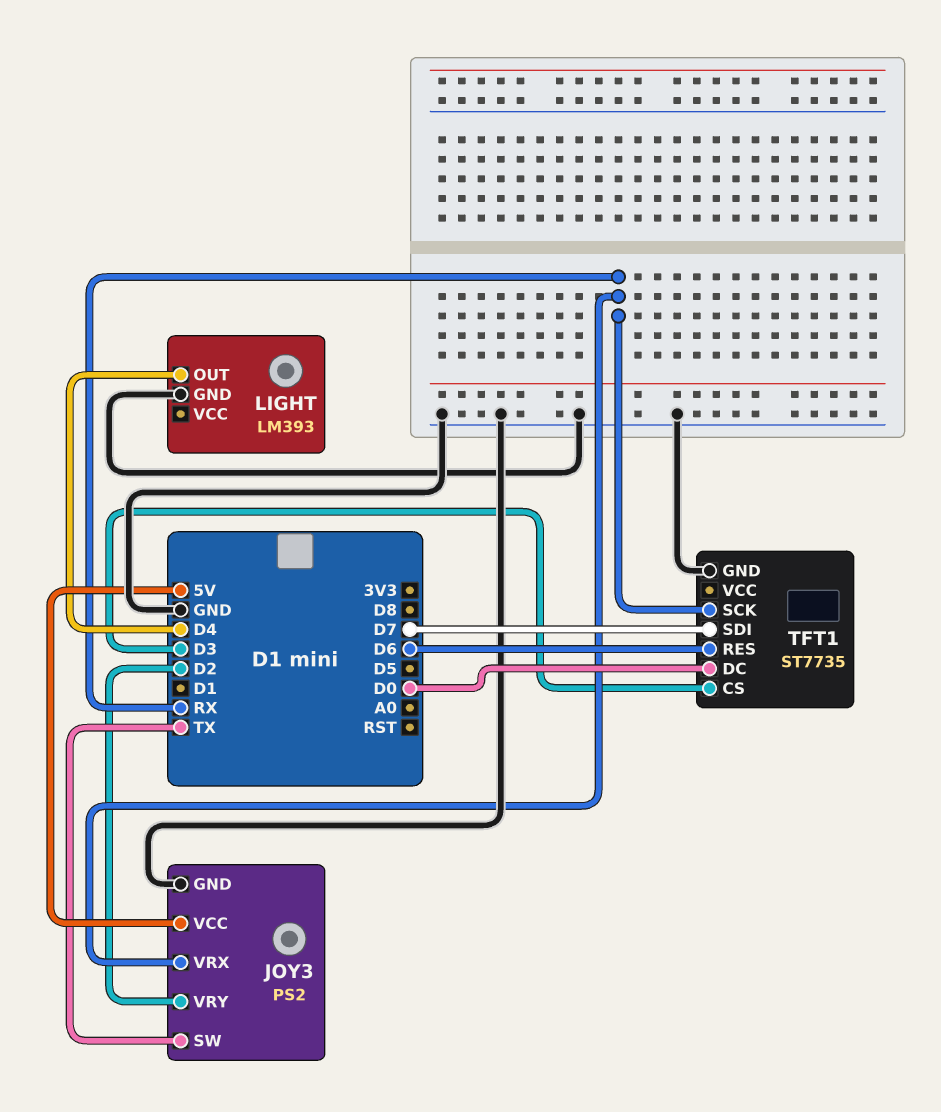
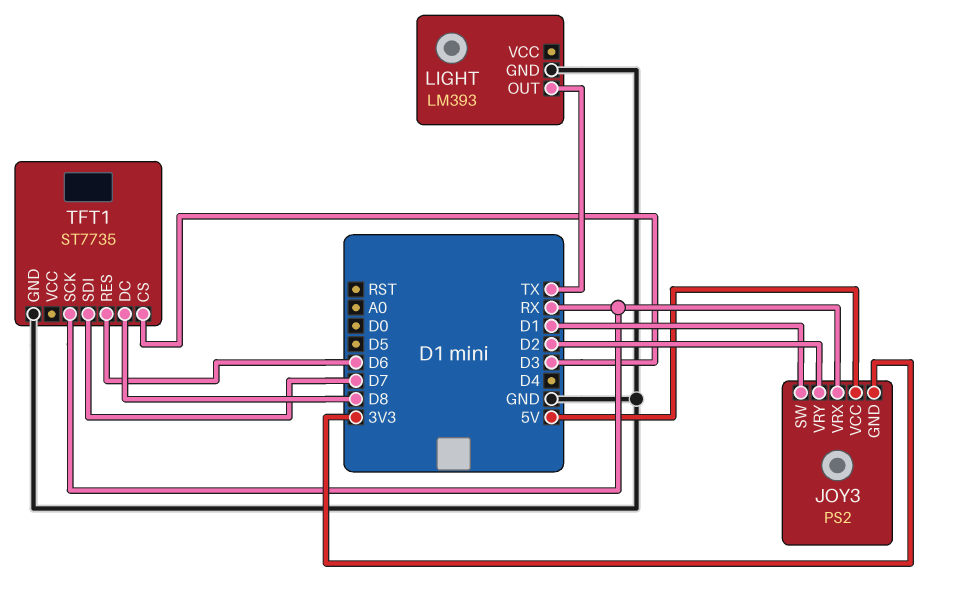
JOY3 pin GND: GND -> 3V3
JOY3 pin SW: TX -> D1
LIGHT pin OUT: D4 -> TX
TFT1 pin DC: D0 -> D8

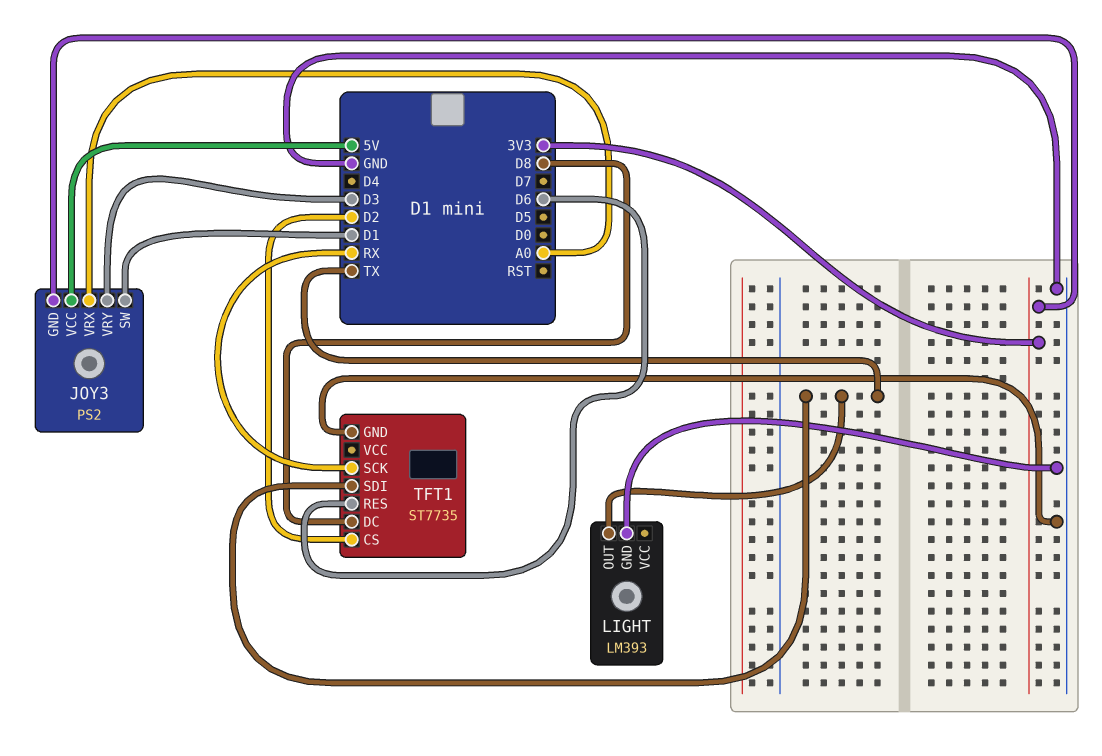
JOY3 pin VRX: RX -> A0
JOY3 pin VRY: D2 -> D3
TFT1 pin CS: D3 -> D2
TFT1 pin SDI: D7 -> TX

